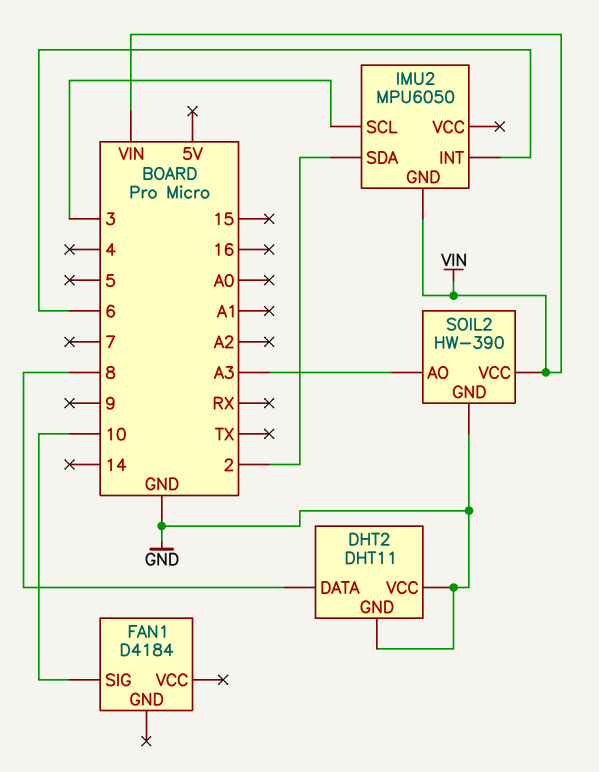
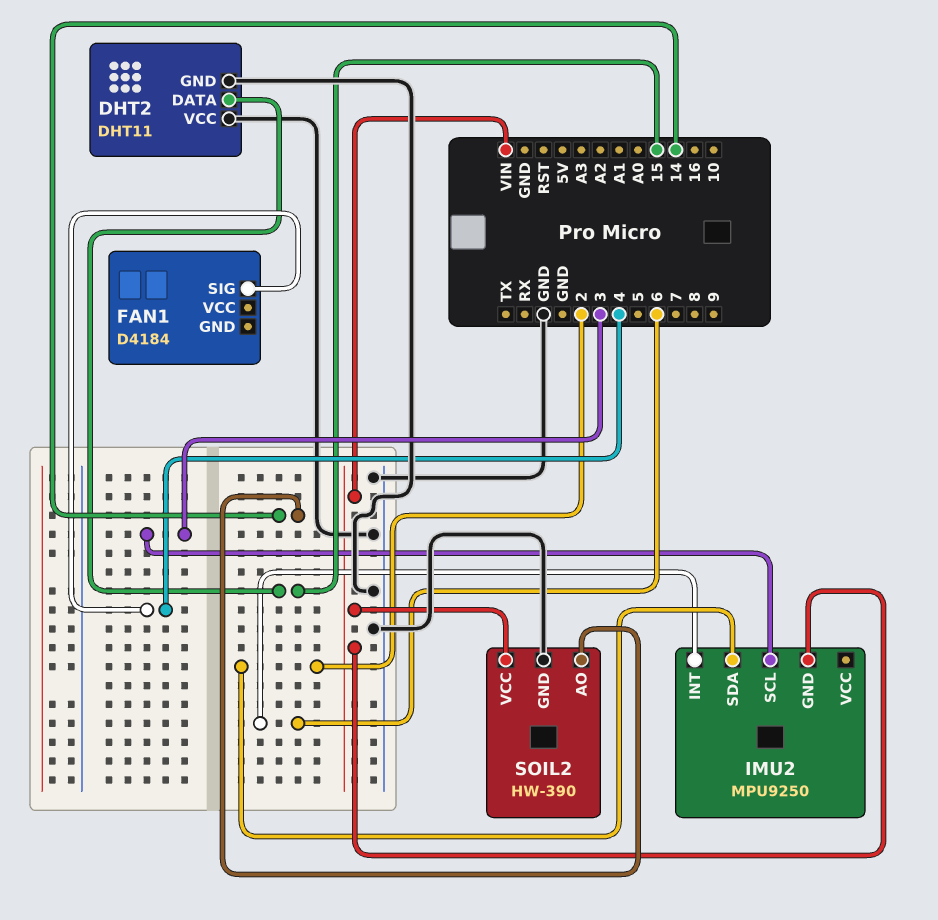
DHT2 pin DATA: 8 -> 15
FAN1 pin SIG: 10 -> 4
IMU2: MPU6050 -> MPU9250
SOIL2 pin AO: A3 -> 14

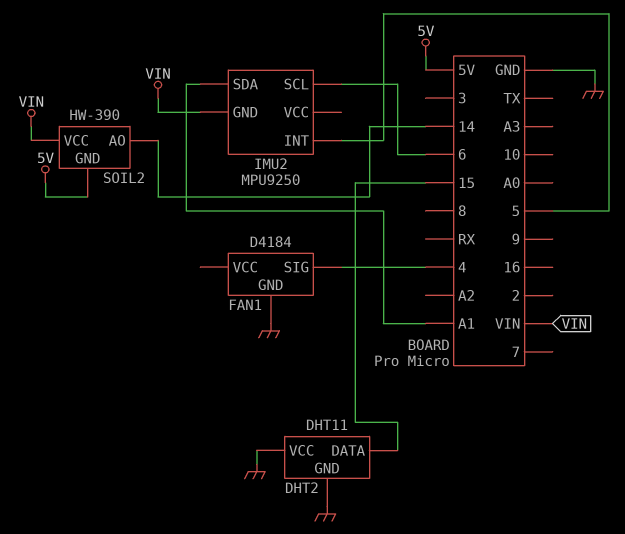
FAN1 pin GND: none -> GND
IMU2 pin INT: 6 -> 5
IMU2 pin SCL: 3 -> 6
IMU2 pin SDA: 2 -> A1
SOIL2 pin GND: GND -> 5V

